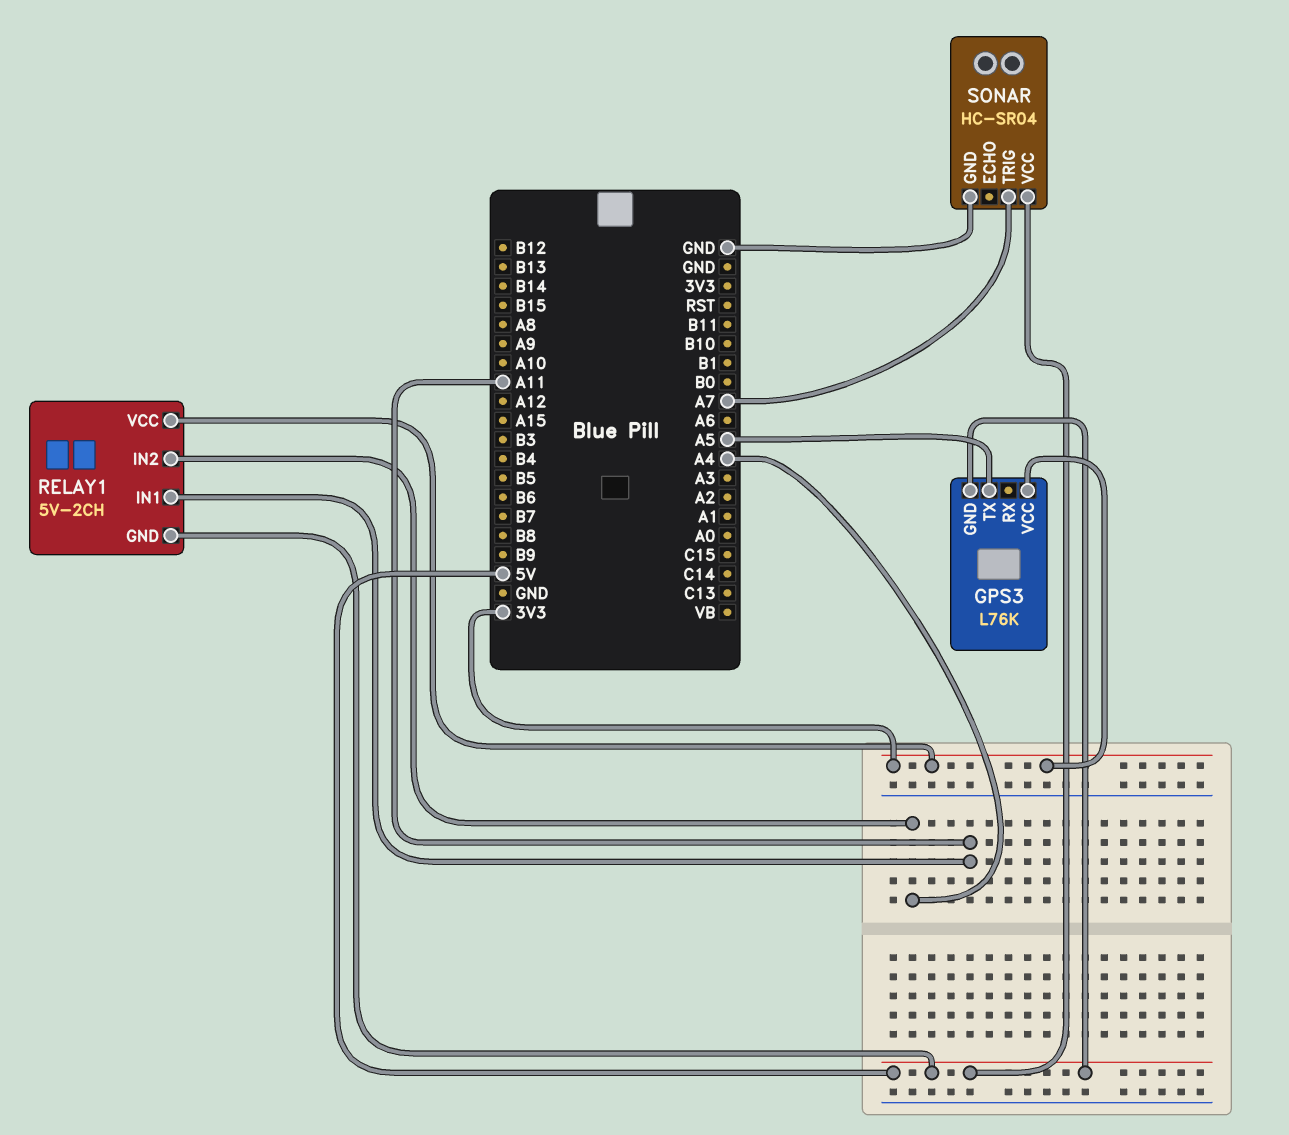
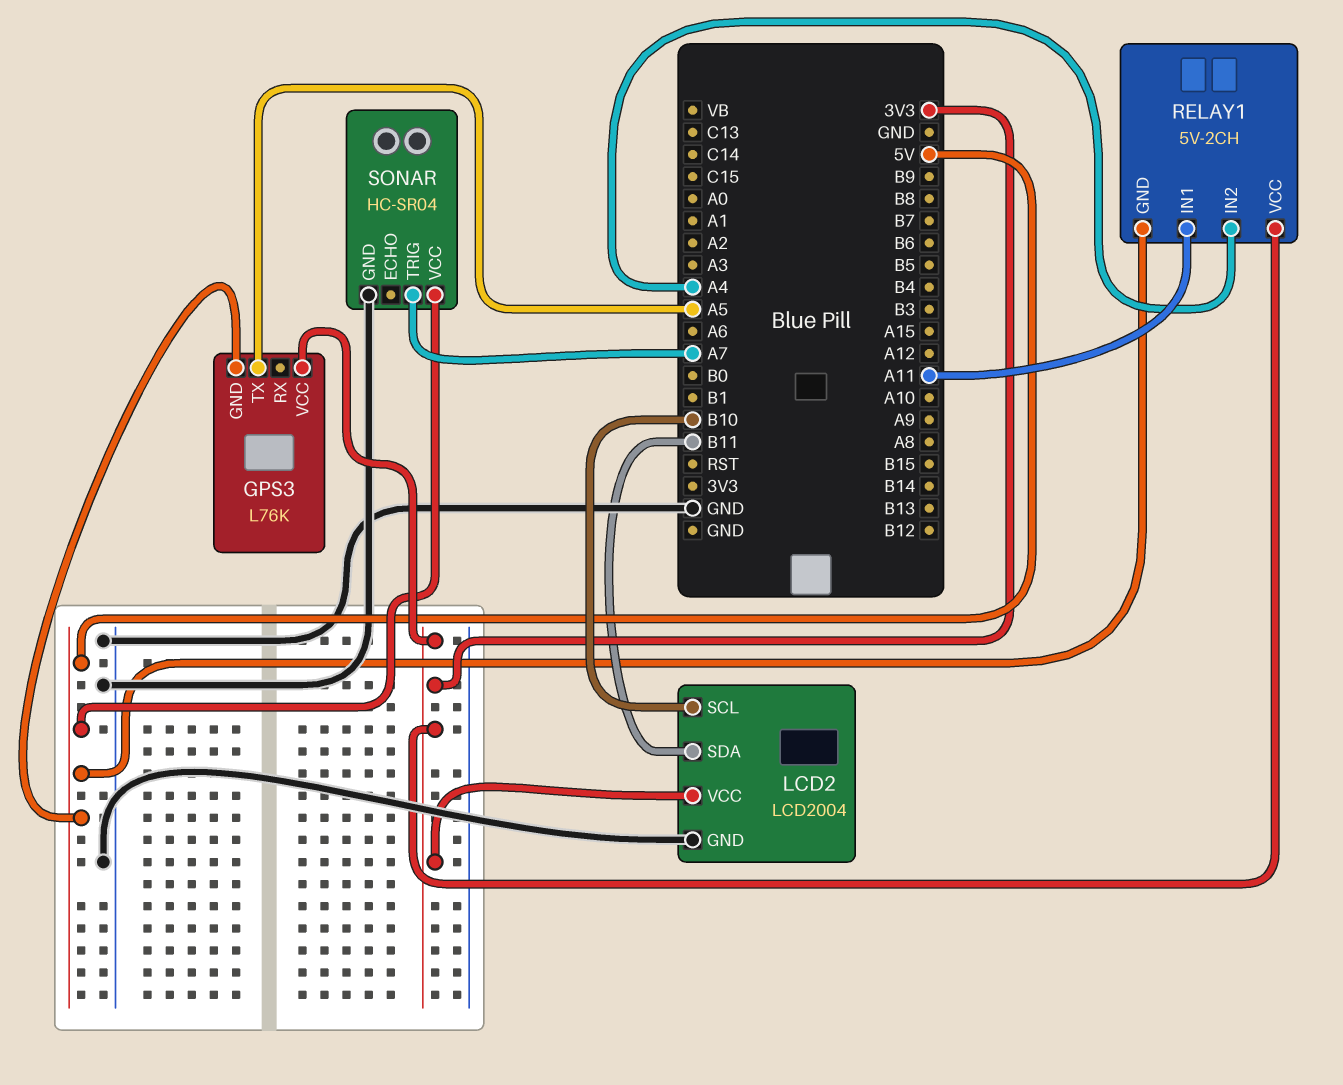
LCD2: none -> LCD2004
LCD2 pin GND: none -> GND
LCD2 pin SCL: none -> B10
LCD2 pin SDA: none -> B11
LCD2 pin VCC: none -> 3V3

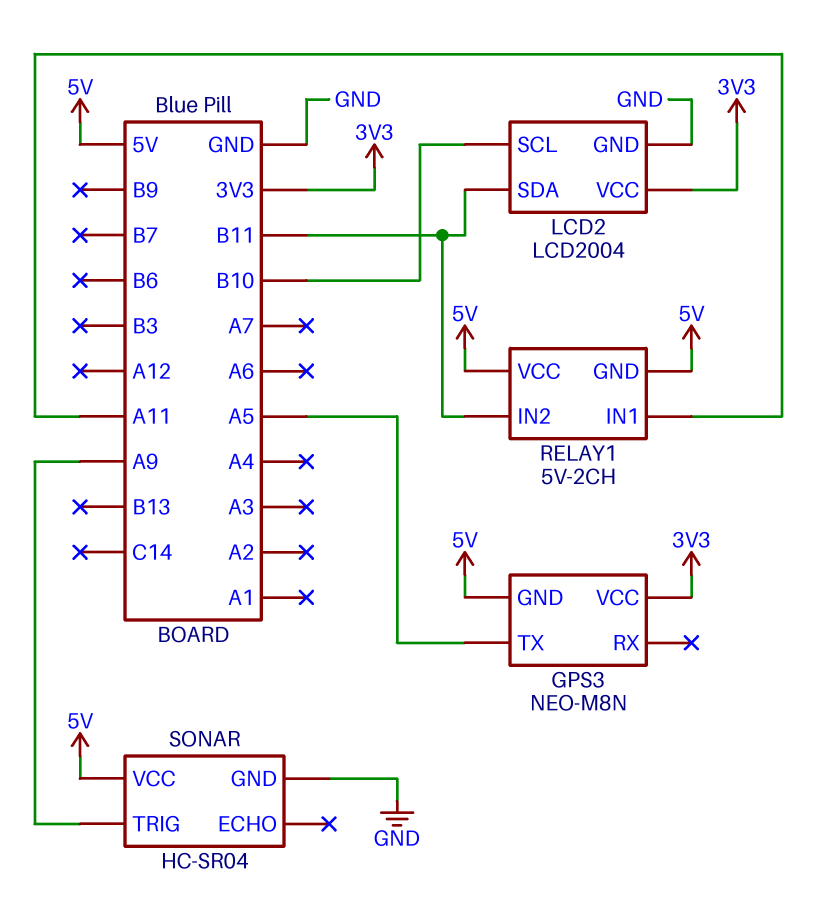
GPS3: L76K -> NEO-M8N
RELAY1 pin IN2: A4 -> B11
RELAY1 pin VCC: 3V3 -> 5V
SONAR pin TRIG: A7 -> A9

